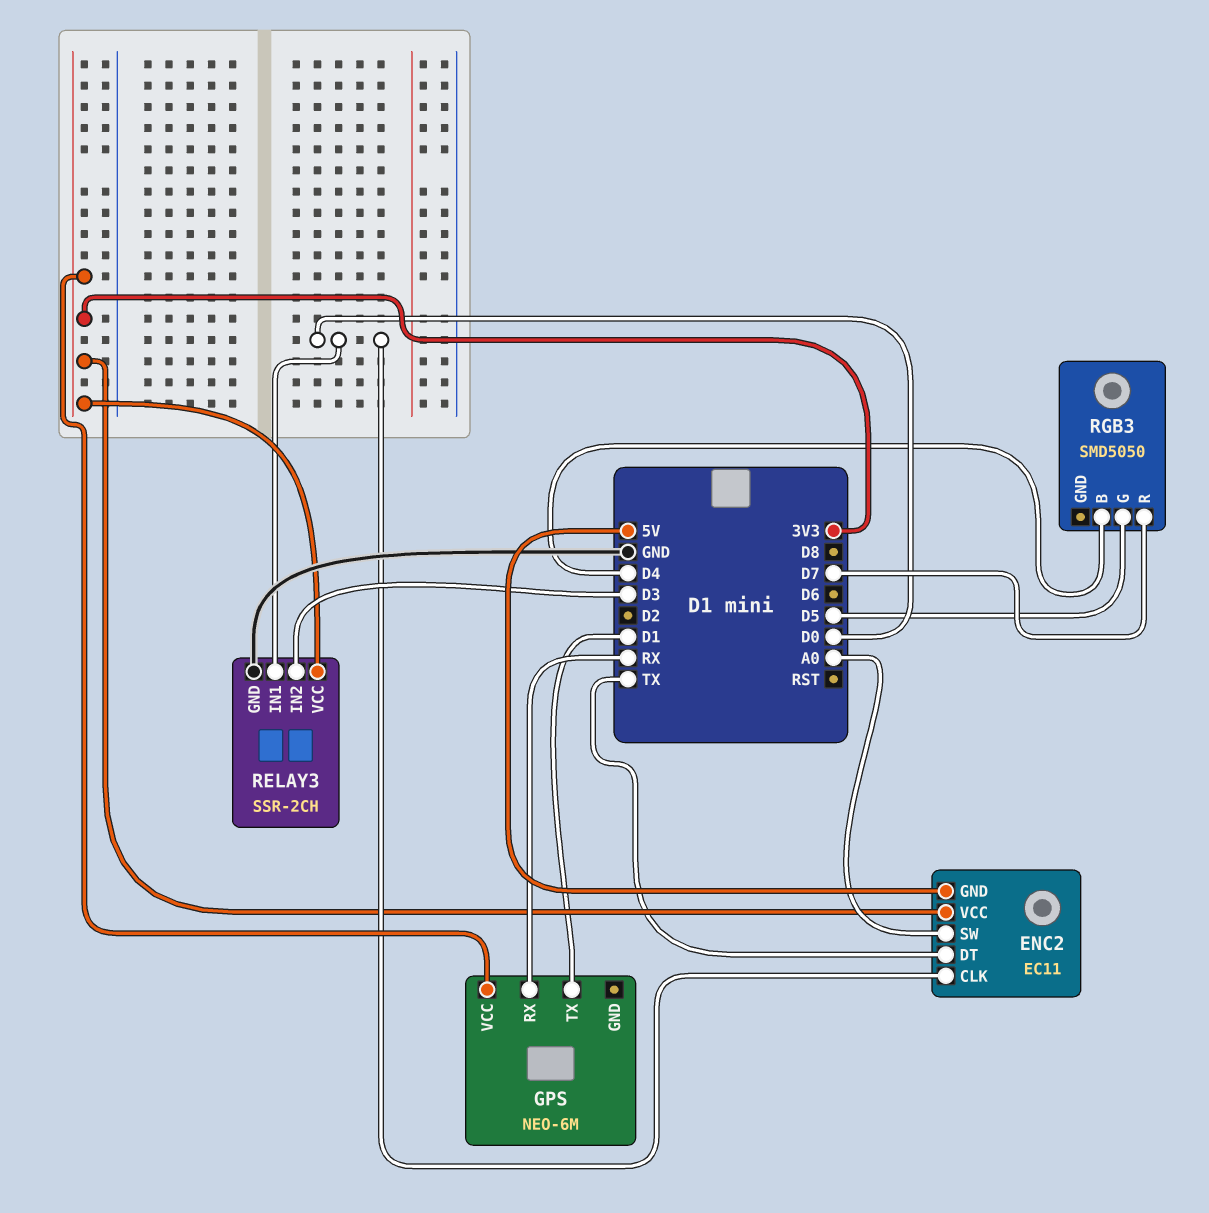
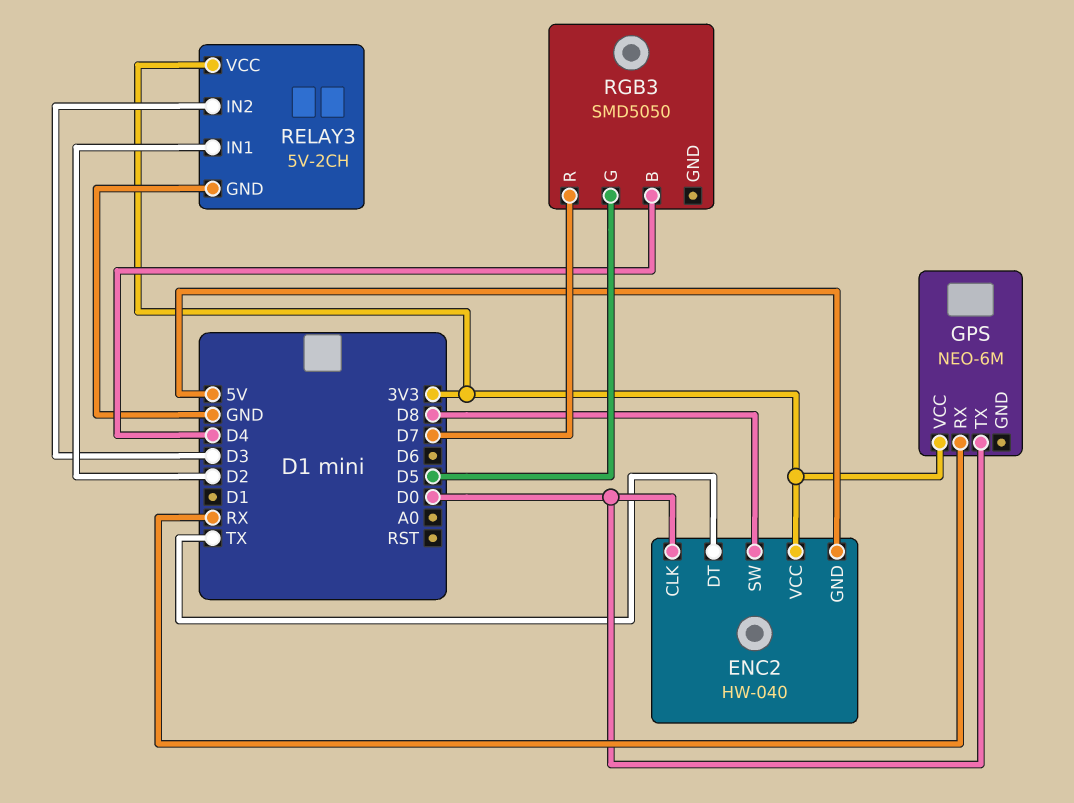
ENC2: EC11 -> HW-040
ENC2 pin SW: A0 -> D8
GPS pin TX: D1 -> D0
RELAY3: SSR-2CH -> 5V-2CH
RELAY3 pin IN1: D0 -> D2

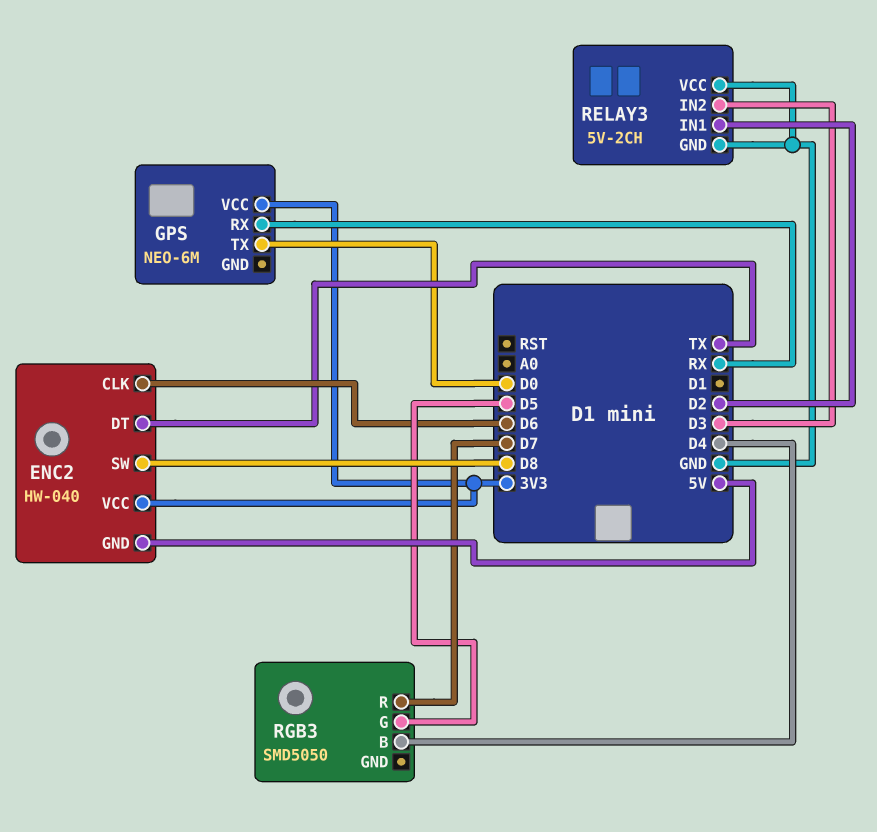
ENC2 pin CLK: D0 -> D6
RELAY3 pin VCC: 3V3 -> GND

